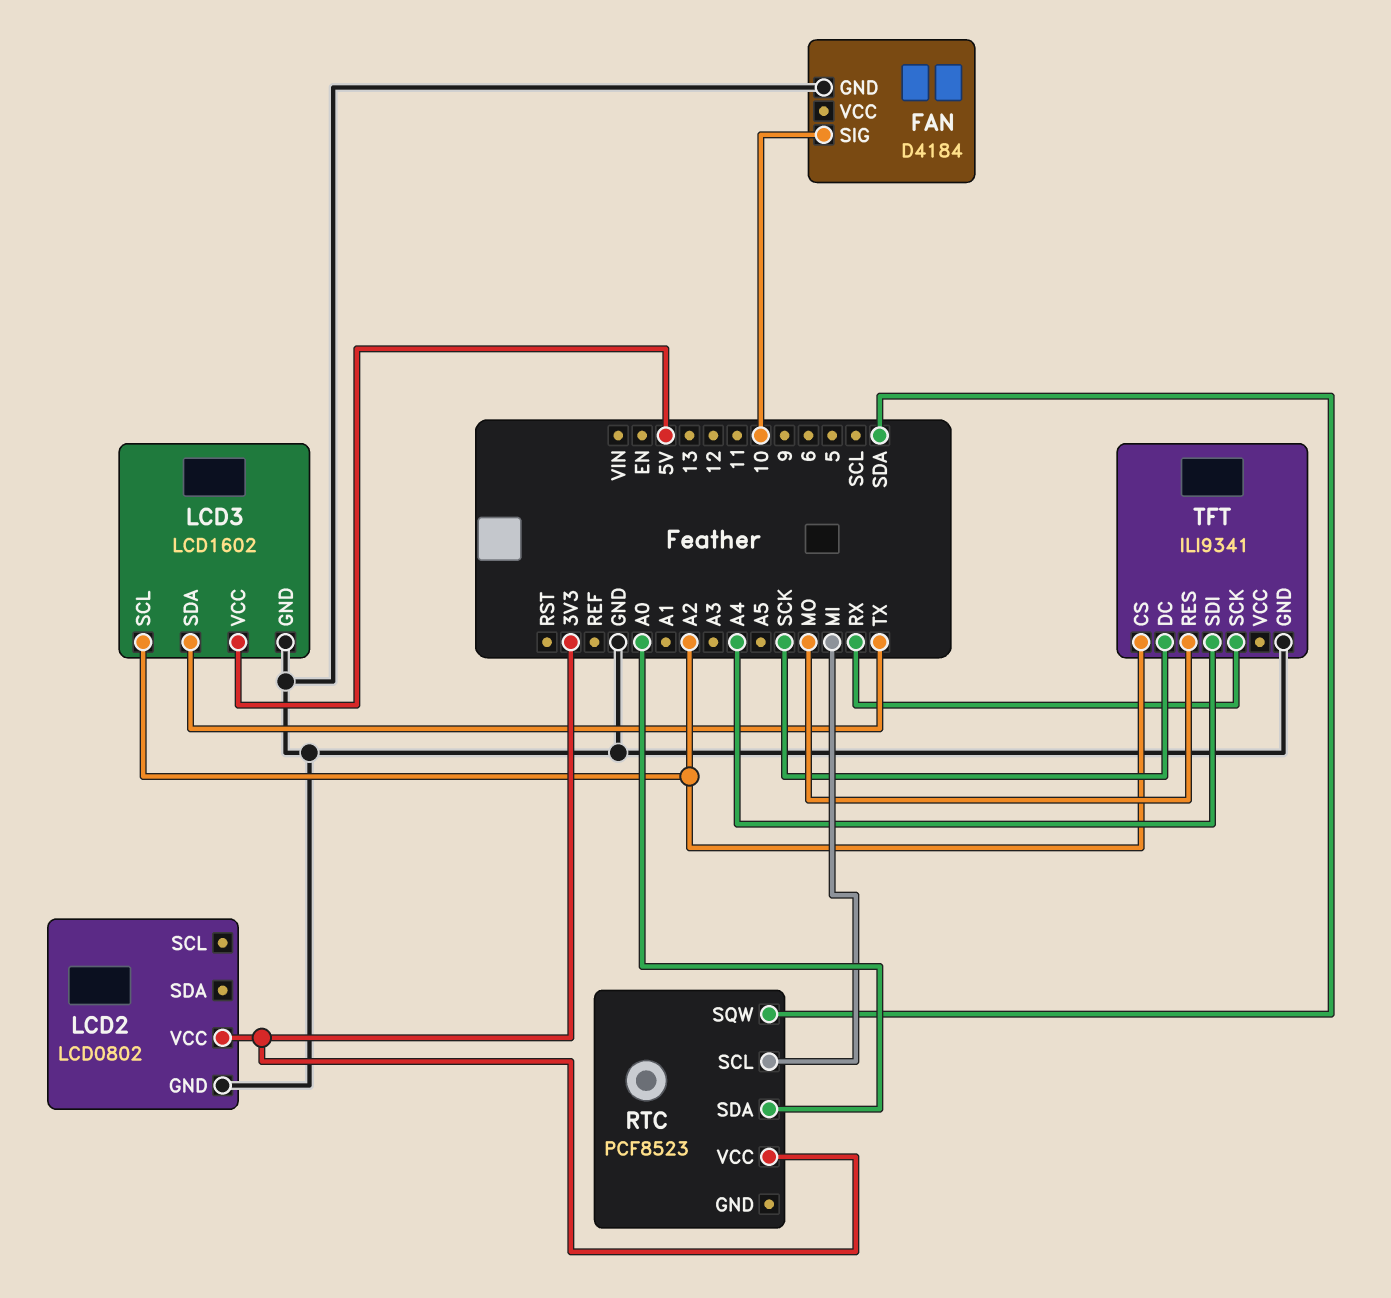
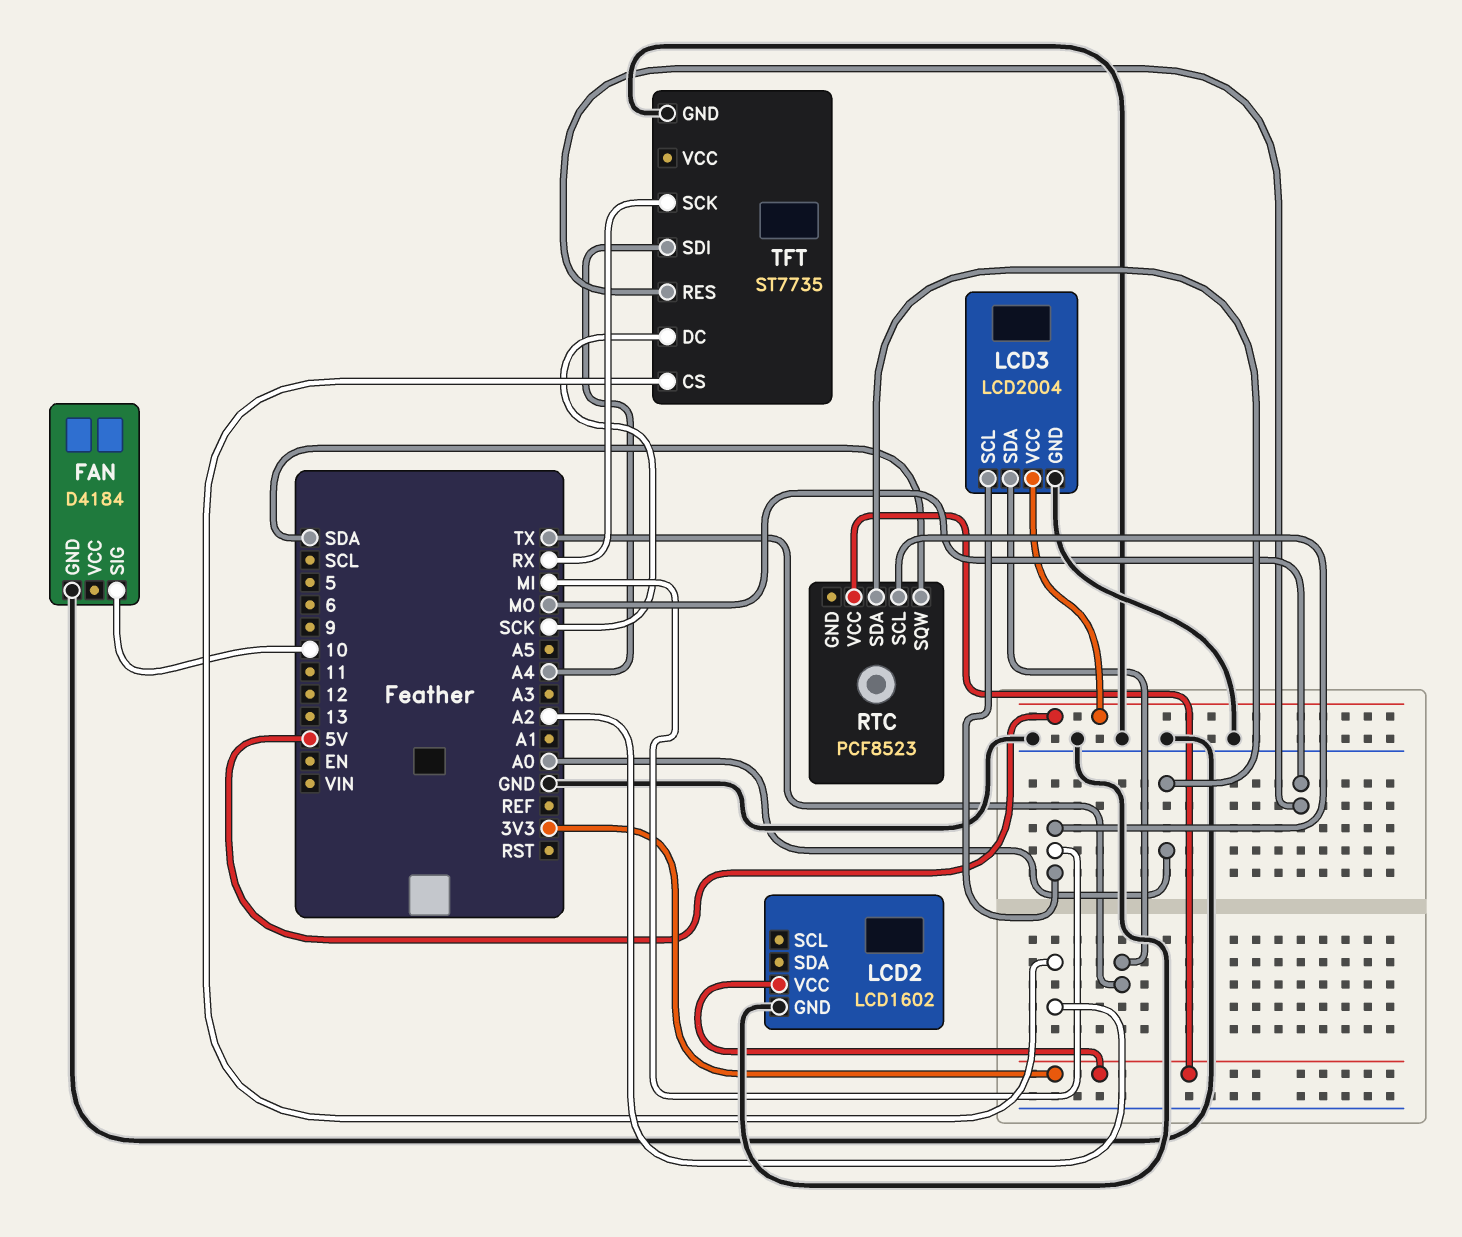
LCD2: LCD0802 -> LCD1602
LCD3: LCD1602 -> LCD2004
LCD3 pin SCL: A2 -> MI
TFT: ILI9341 -> ST7735

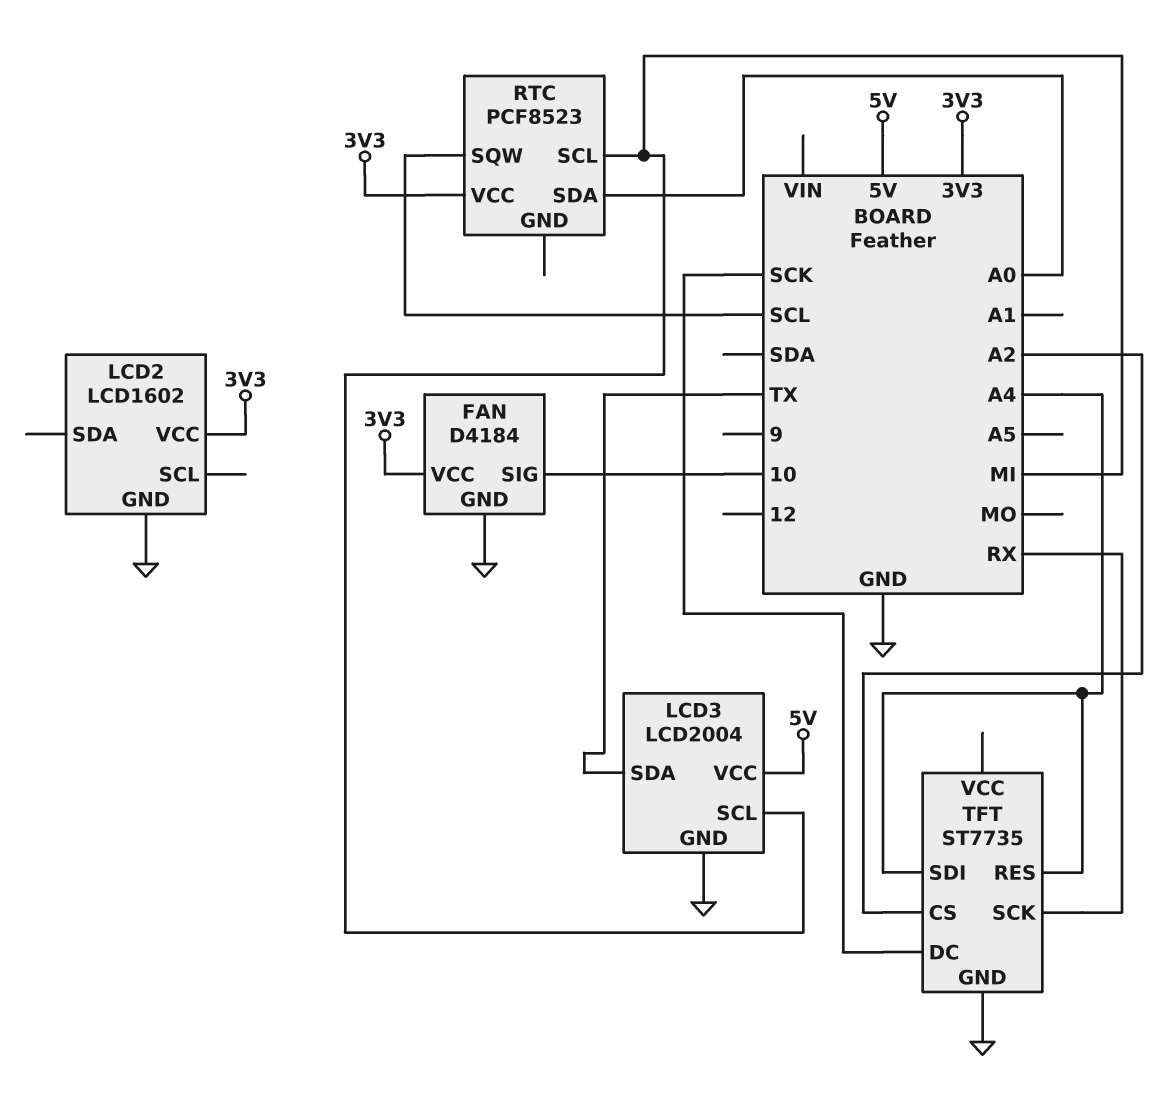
FAN pin VCC: none -> 3V3
RTC pin SQW: SDA -> SCL
TFT pin RES: MO -> A4

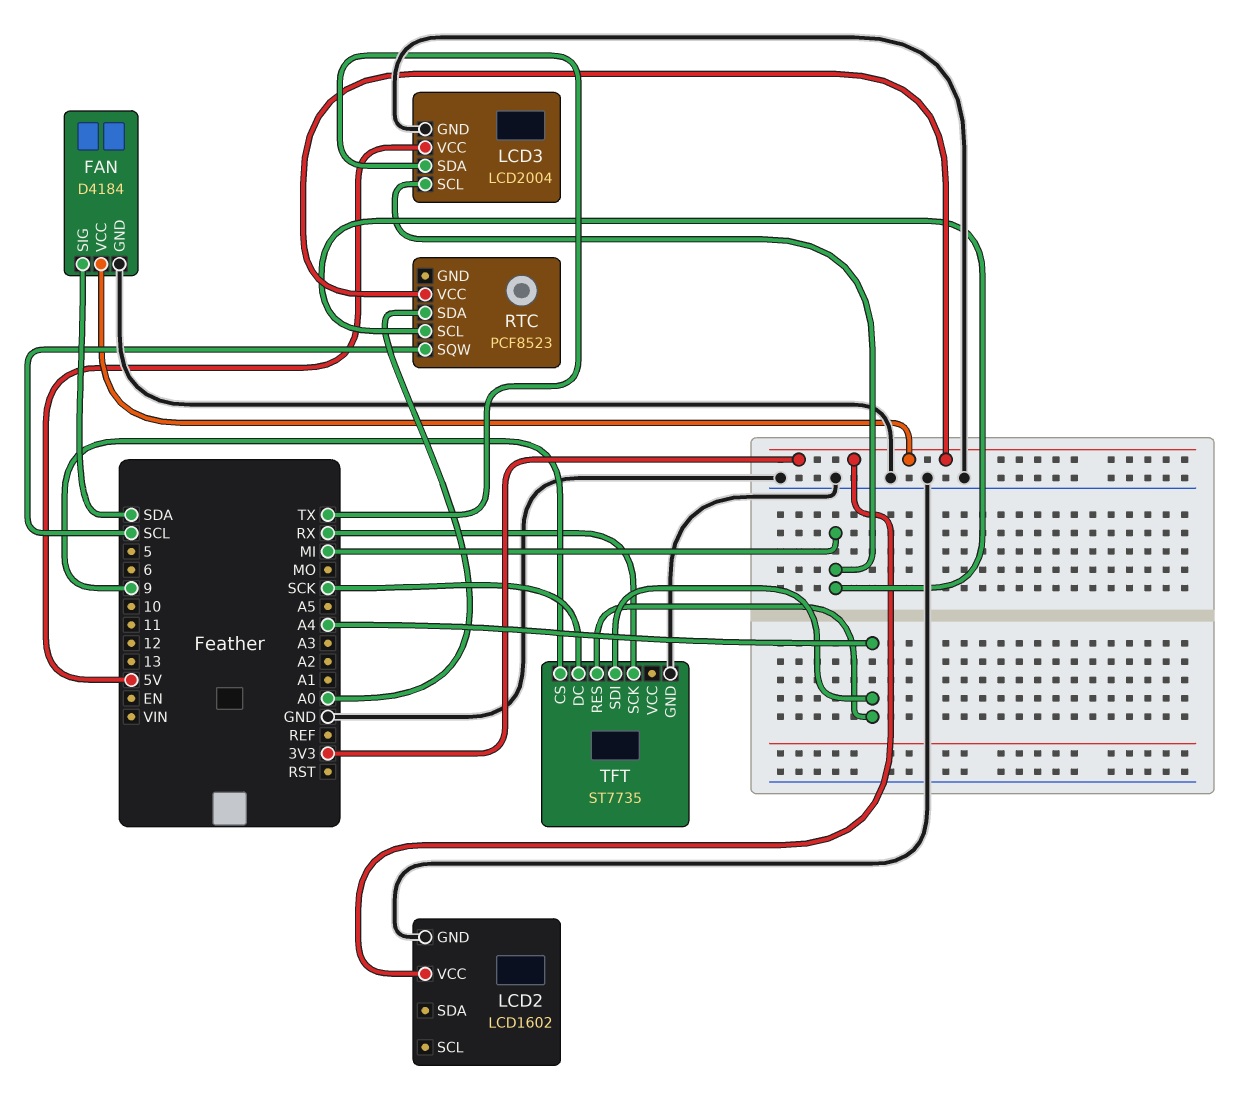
FAN pin SIG: 10 -> SDA
TFT pin CS: A2 -> 9

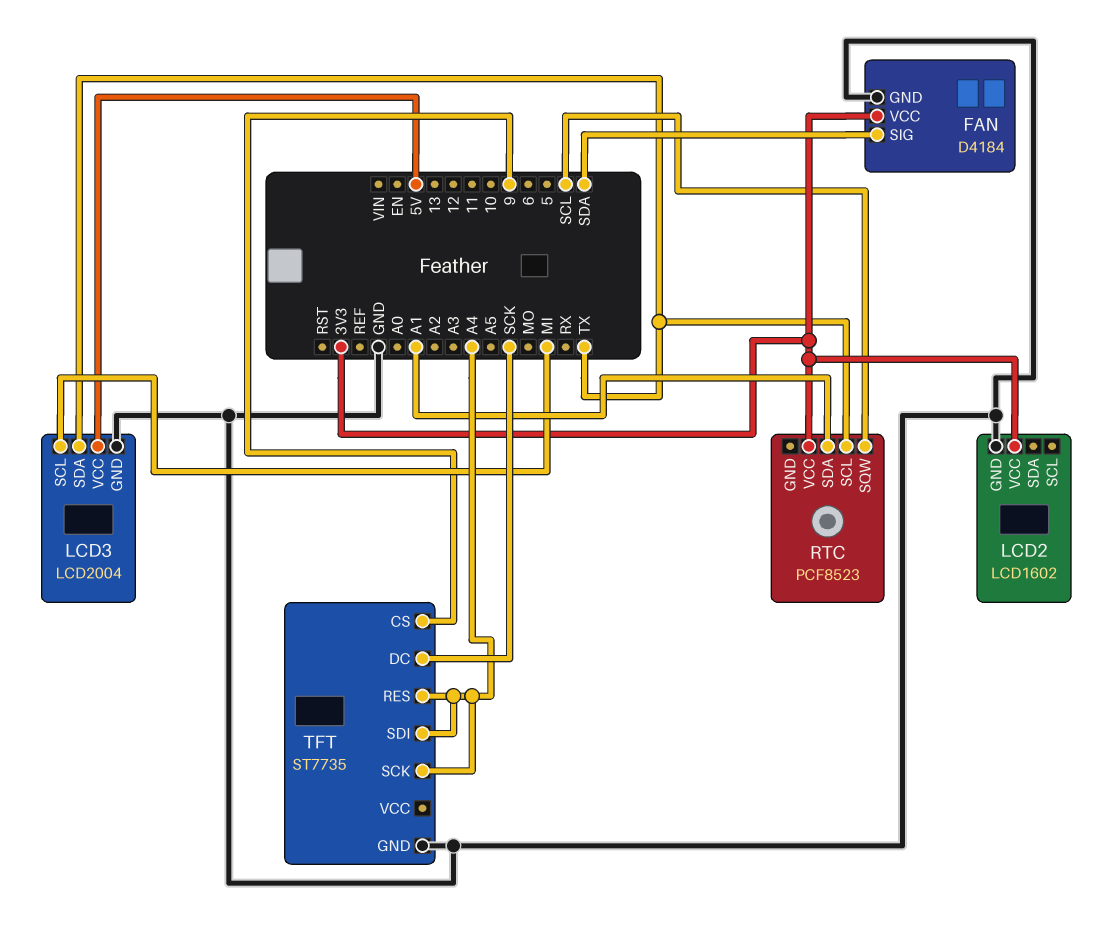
RTC pin SCL: MI -> TX
RTC pin SDA: A0 -> A1
TFT pin SCK: RX -> A4

